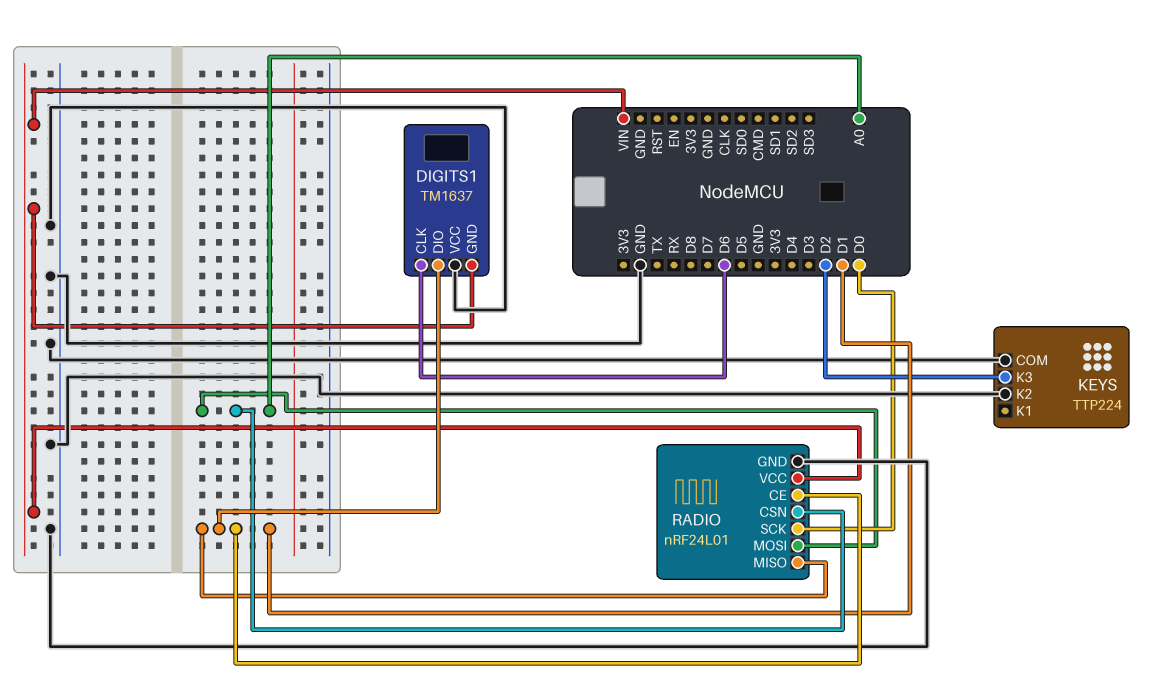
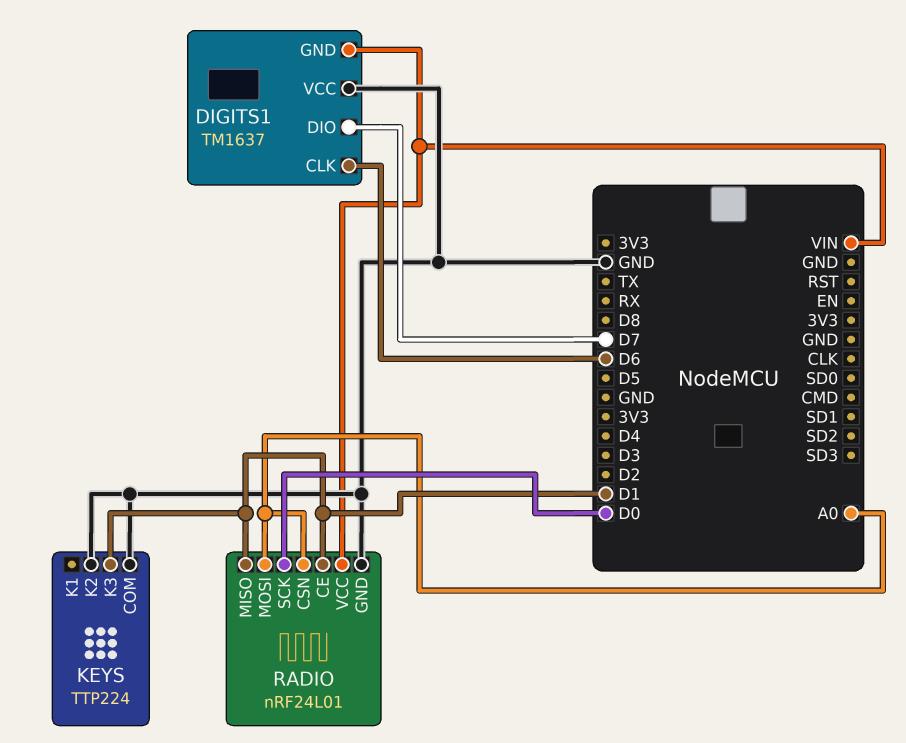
DIGITS1 pin DIO: D1 -> D7
KEYS pin K3: D2 -> D1

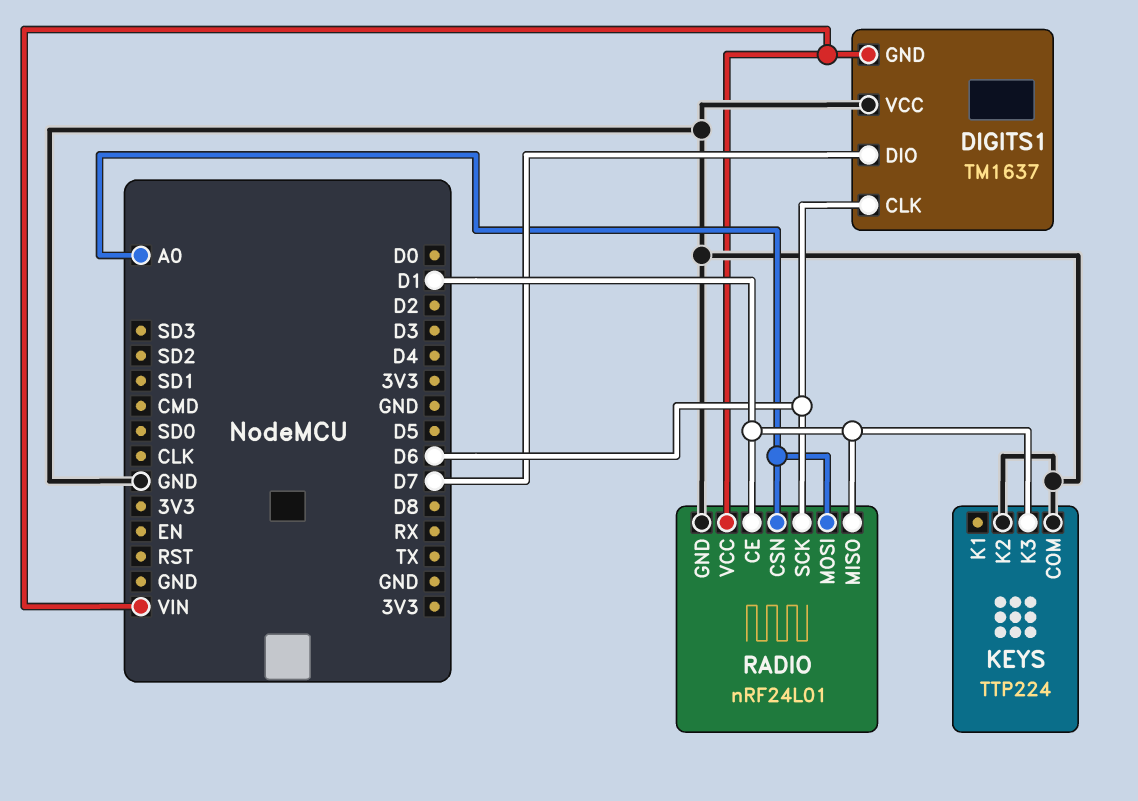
RADIO pin SCK: D0 -> D6

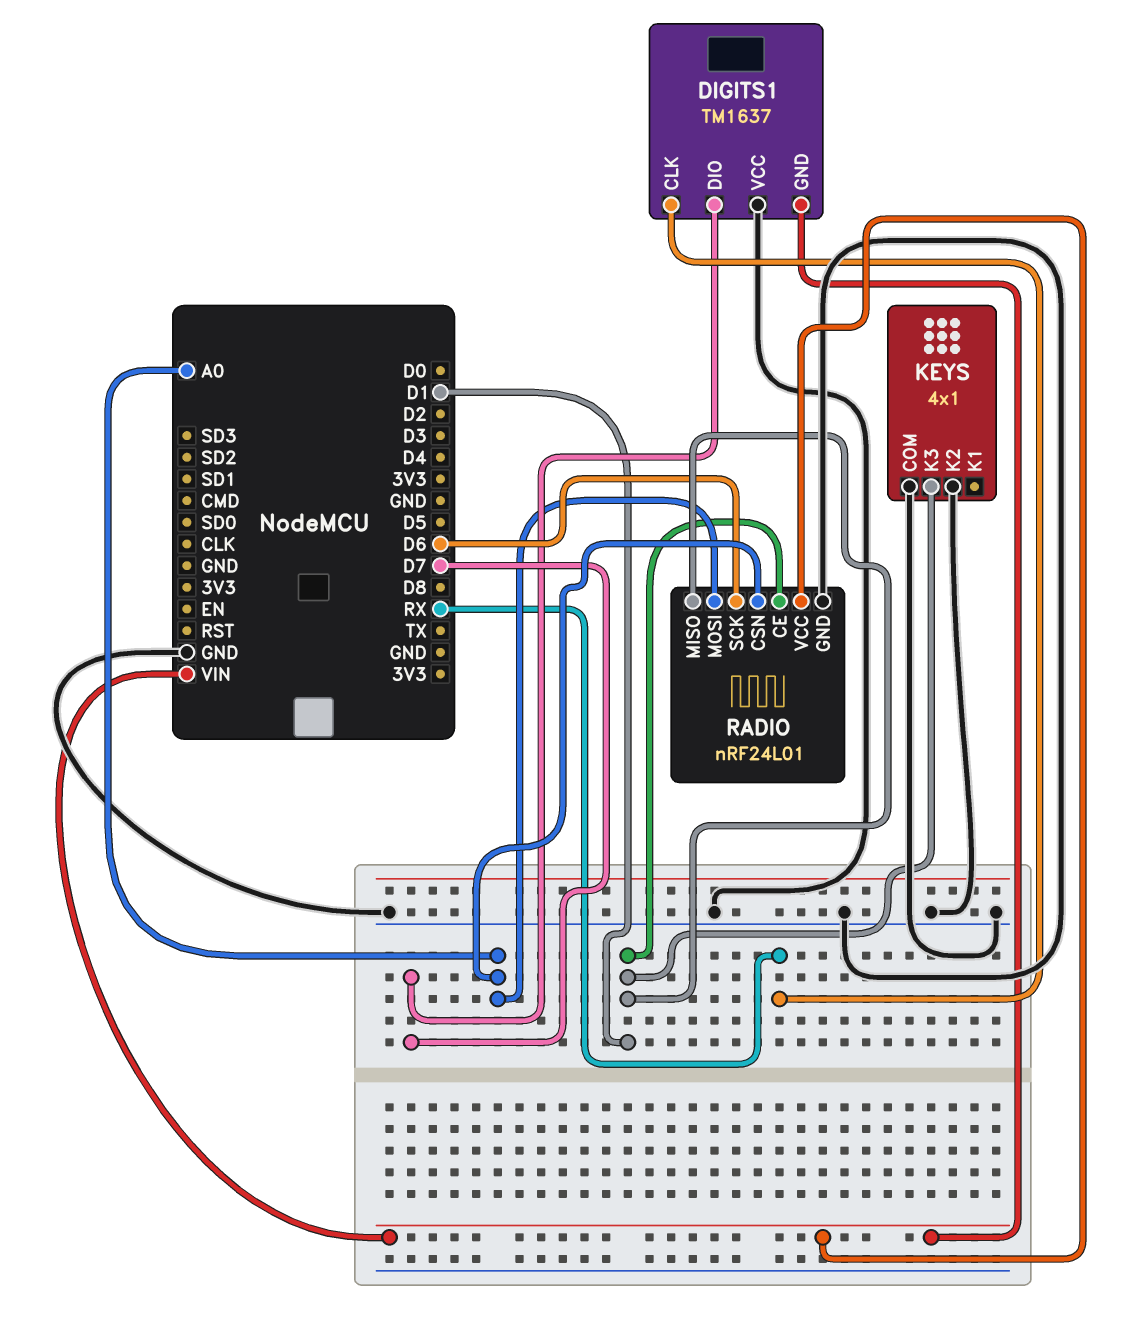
DIGITS1 pin CLK: D6 -> RX
KEYS: TTP224 -> 4x1

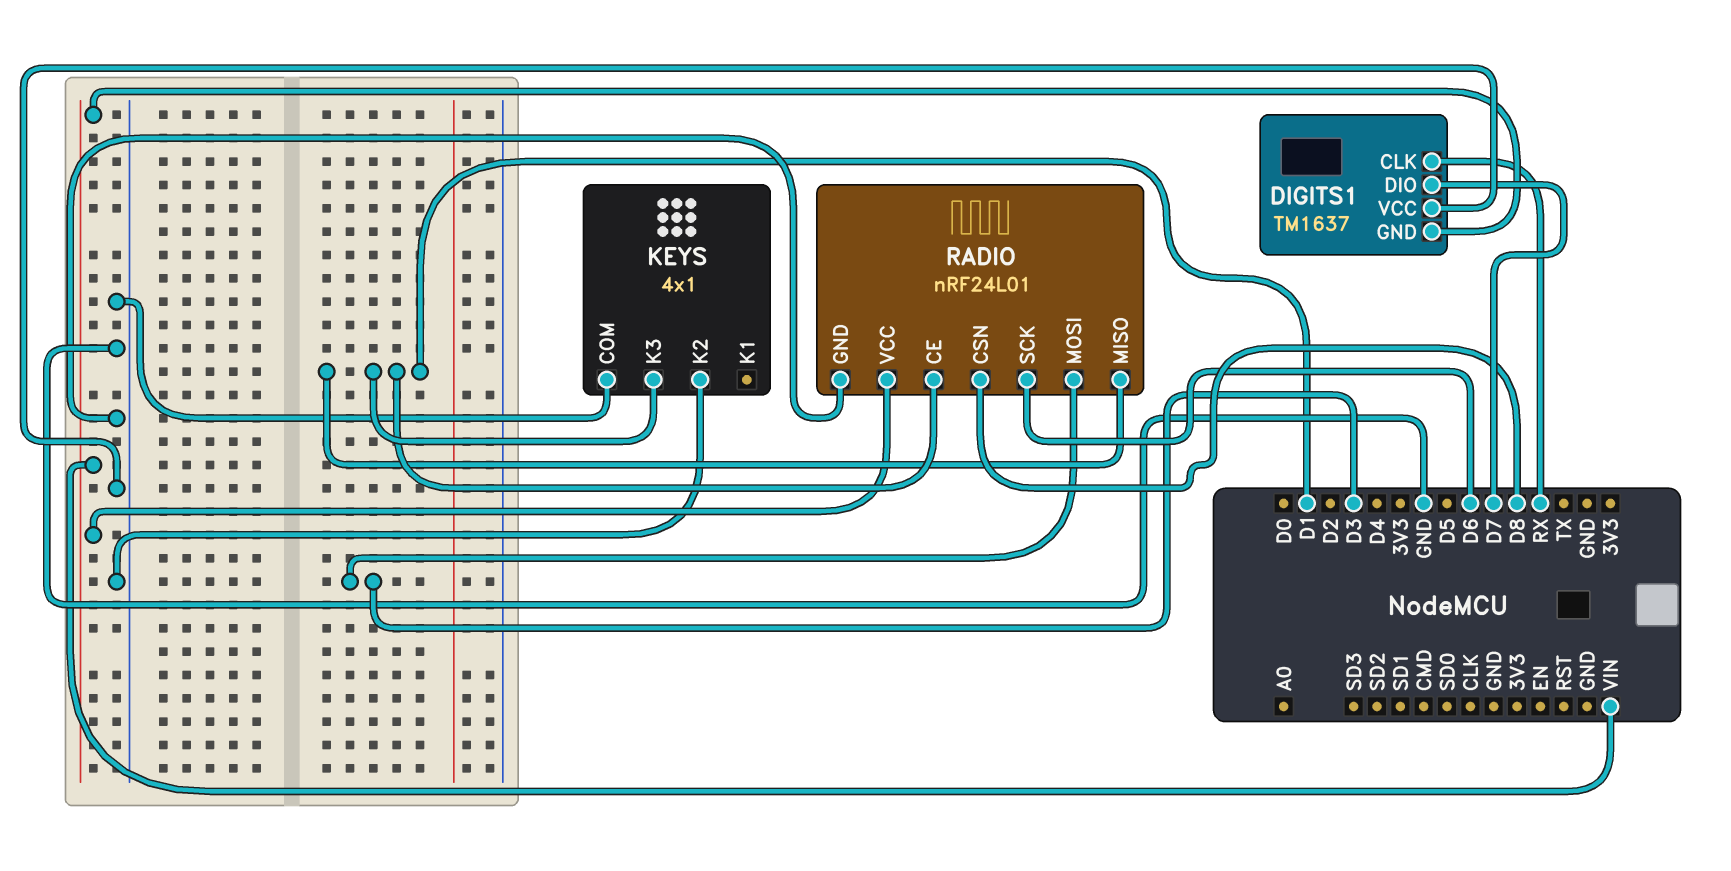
RADIO pin CSN: A0 -> D8
RADIO pin MOSI: A0 -> D3

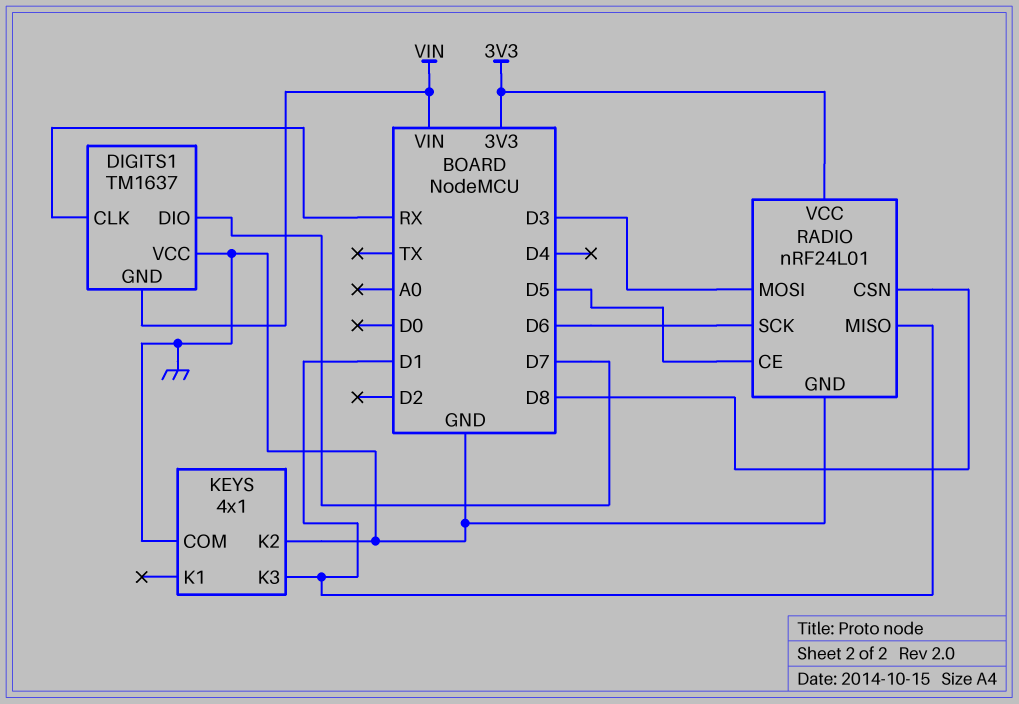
RADIO pin CE: D1 -> D5
RADIO pin VCC: VIN -> 3V3

